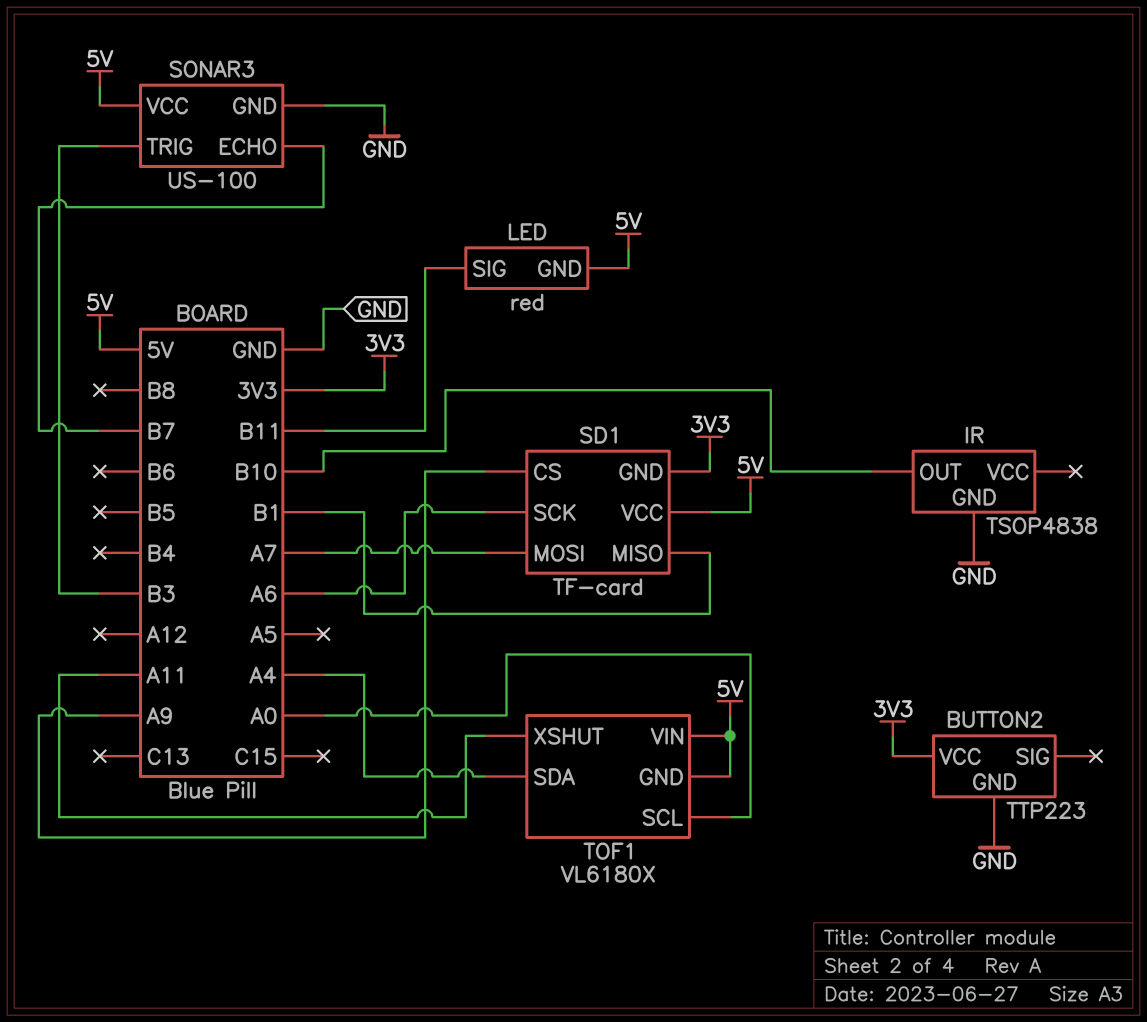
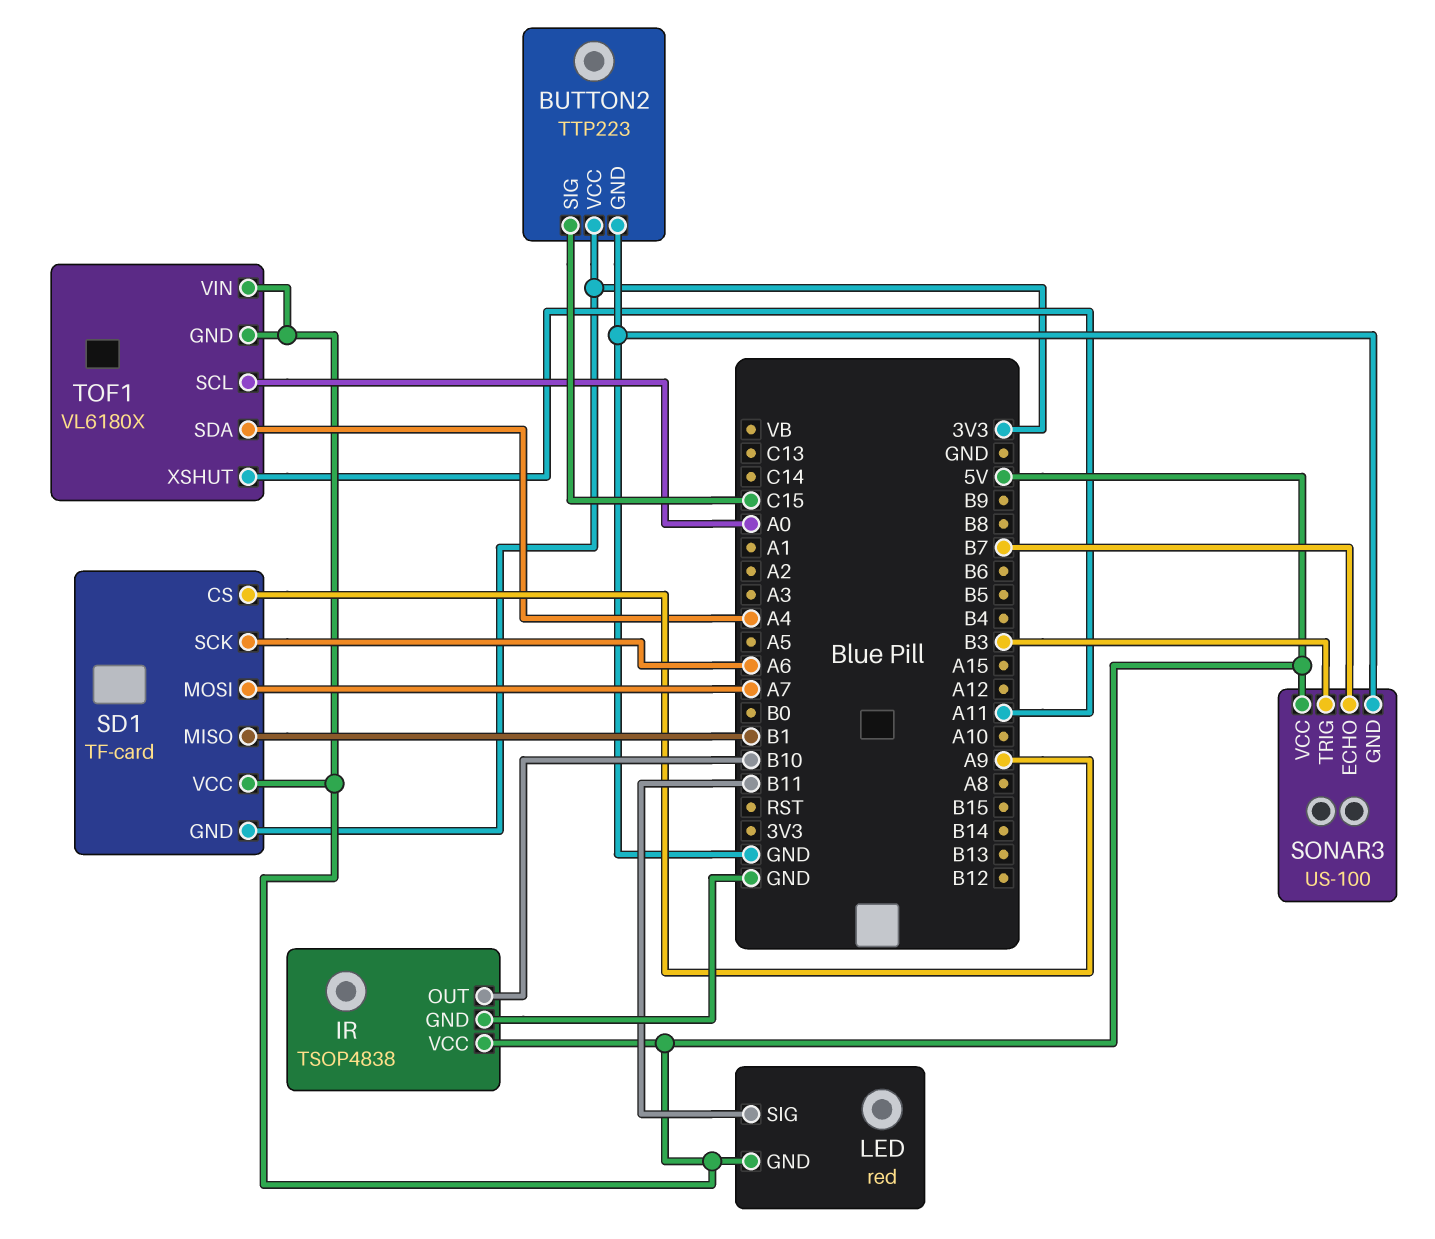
BUTTON2 pin SIG: none -> C15
IR pin VCC: none -> 5V

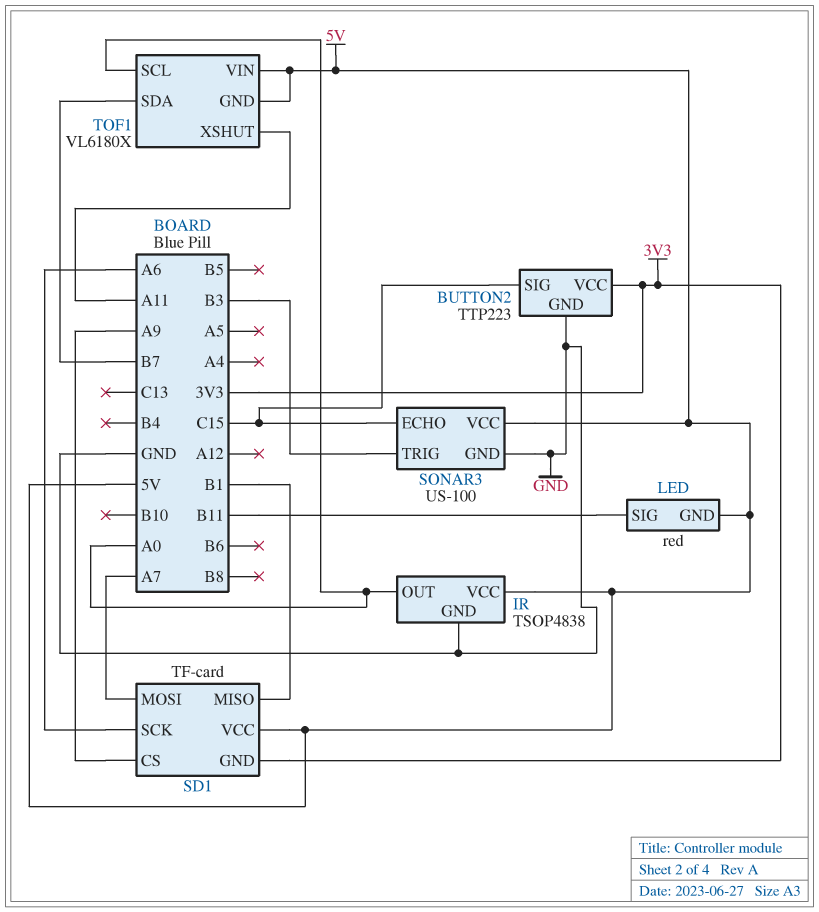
IR pin OUT: B10 -> A0
SONAR3 pin ECHO: B7 -> C15
TOF1 pin SDA: A4 -> B7

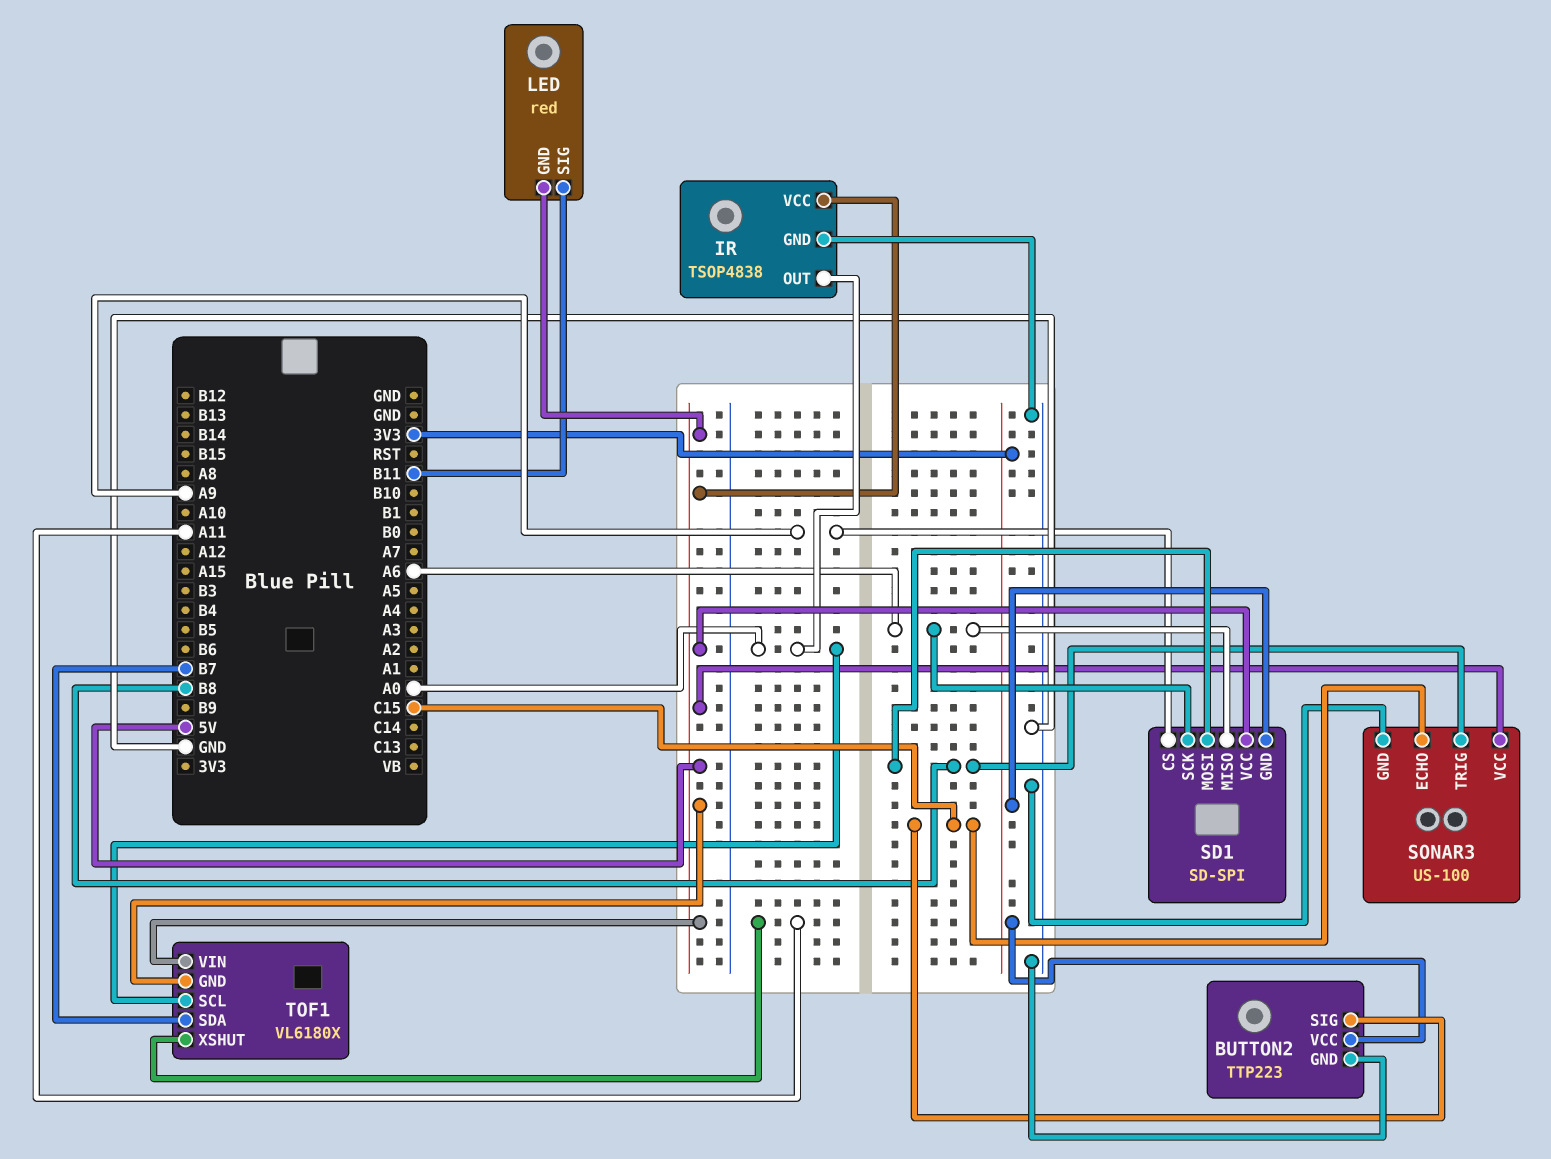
SD1: TF-card -> SD-SPI
SD1 pin MISO: B1 -> A6
SD1 pin MOSI: A7 -> B8
SONAR3 pin TRIG: B3 -> B8

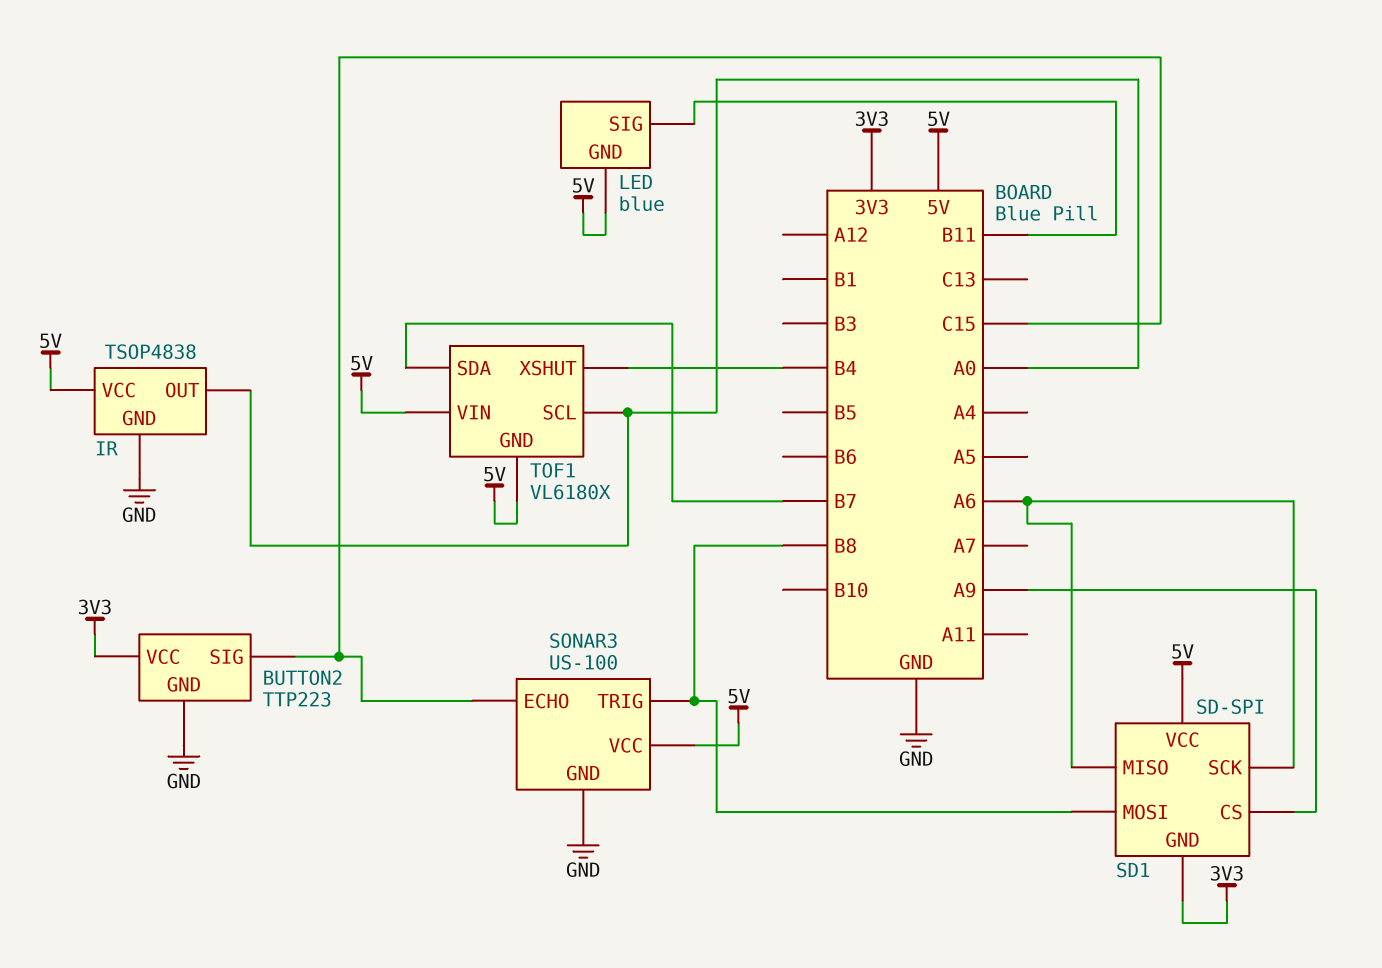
LED: red -> blue
TOF1 pin XSHUT: A11 -> B4

